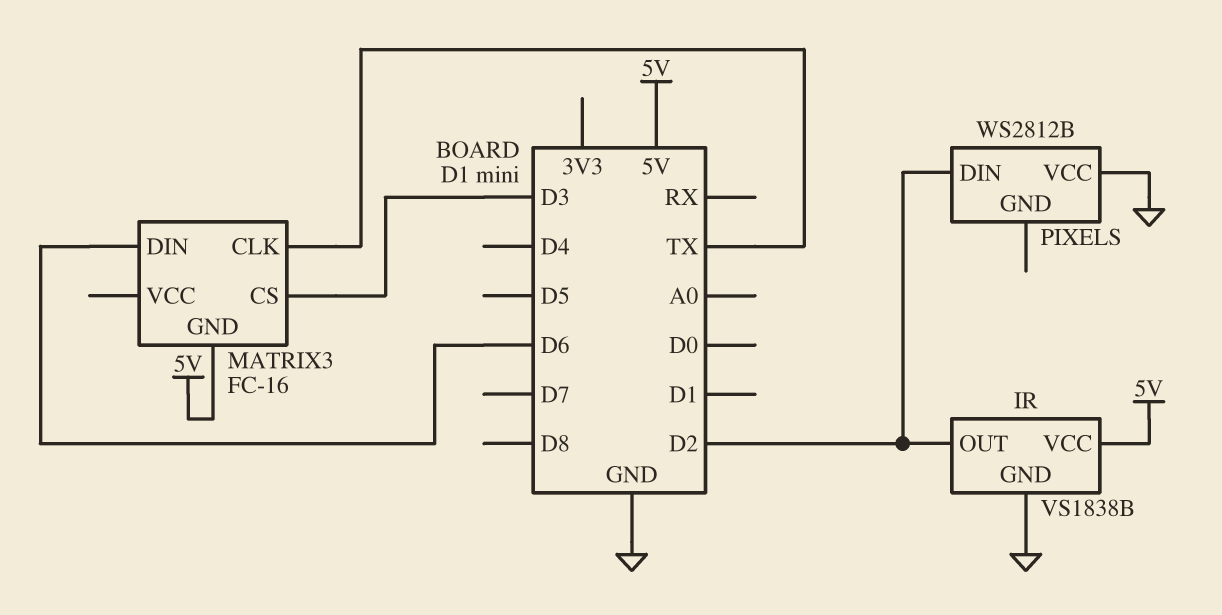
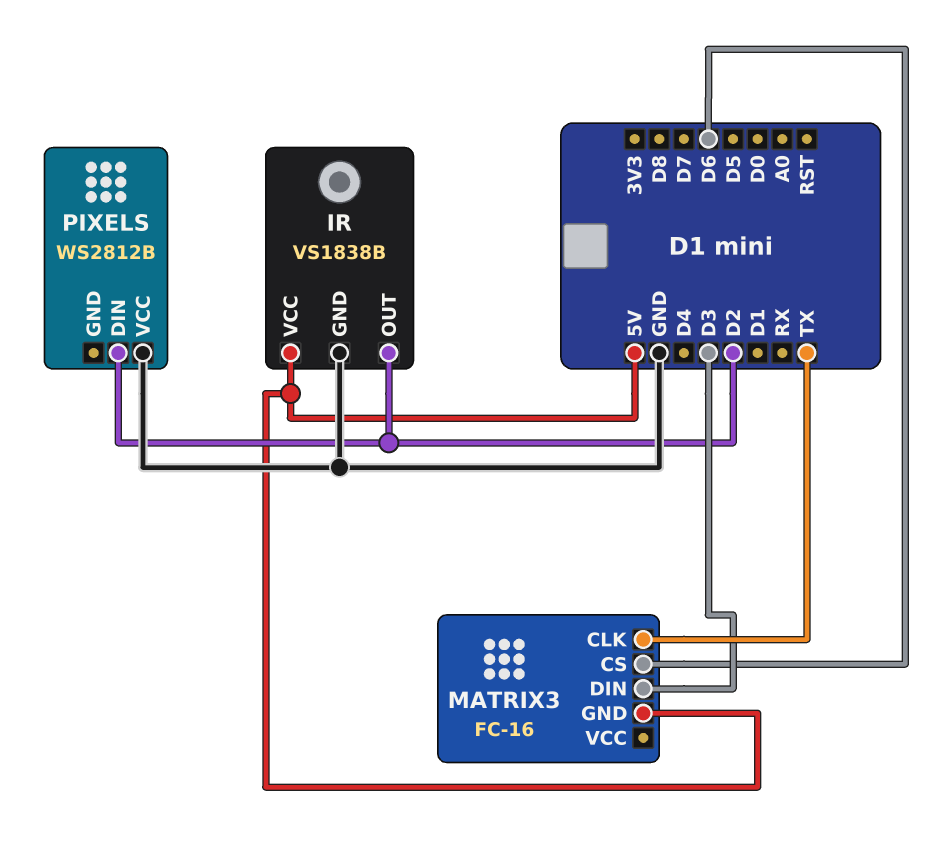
MATRIX3 pin CS: D3 -> D6
MATRIX3 pin DIN: D6 -> D3

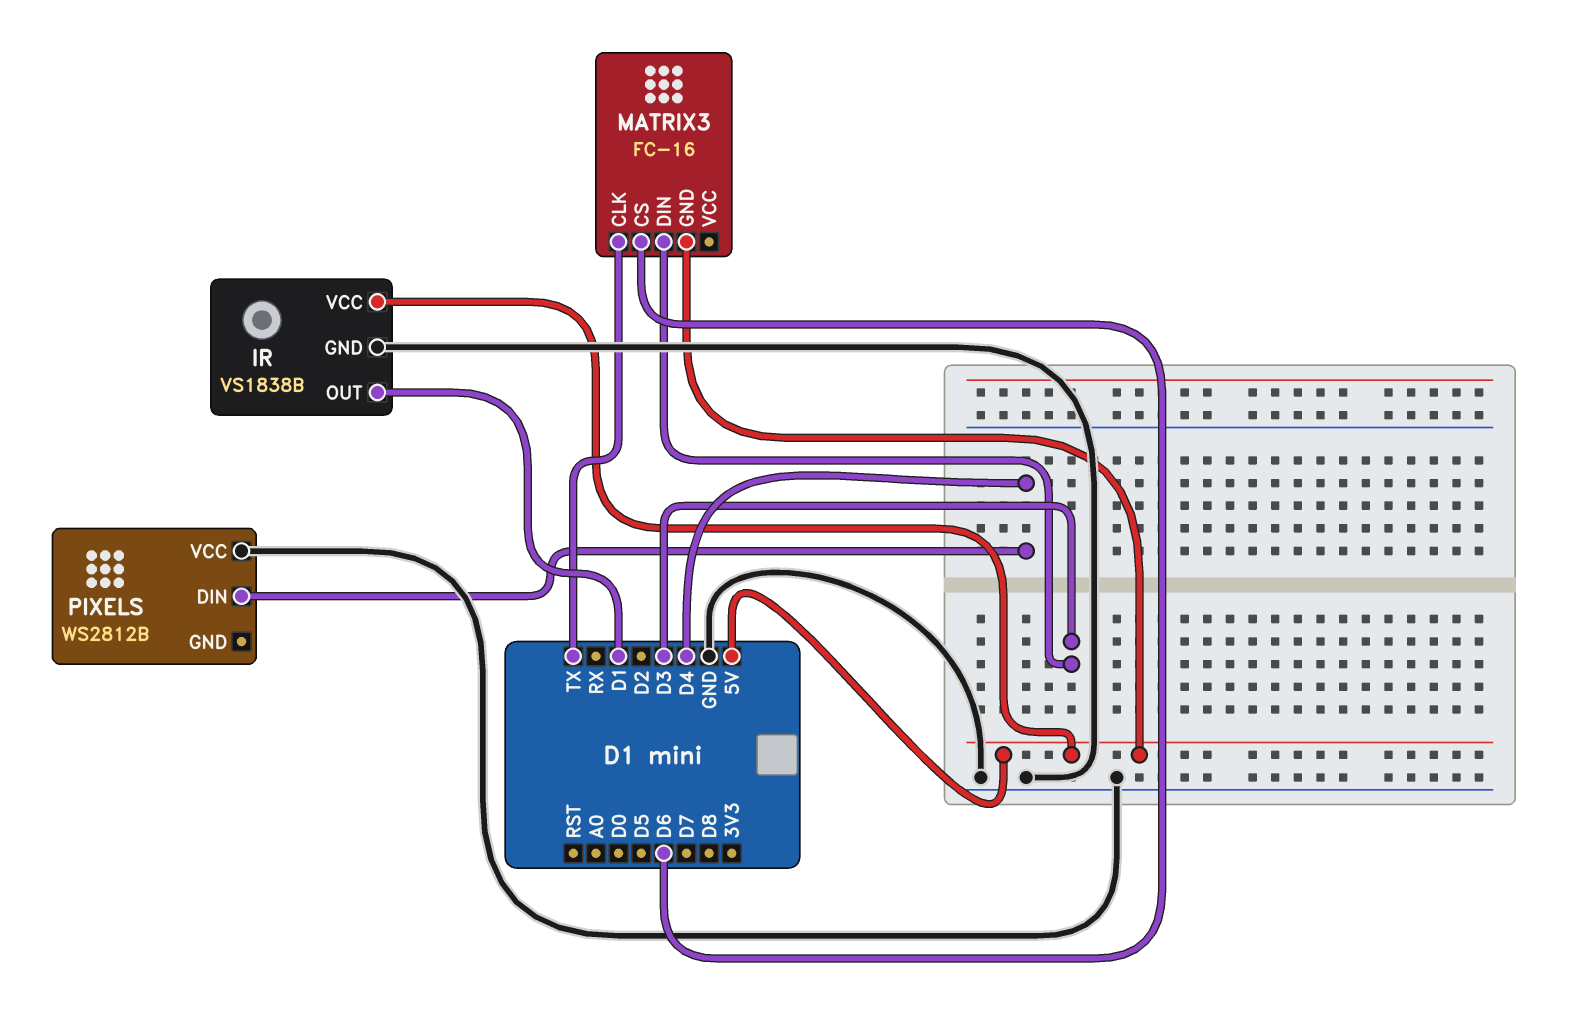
IR pin OUT: D2 -> D1
PIXELS pin DIN: D2 -> D4

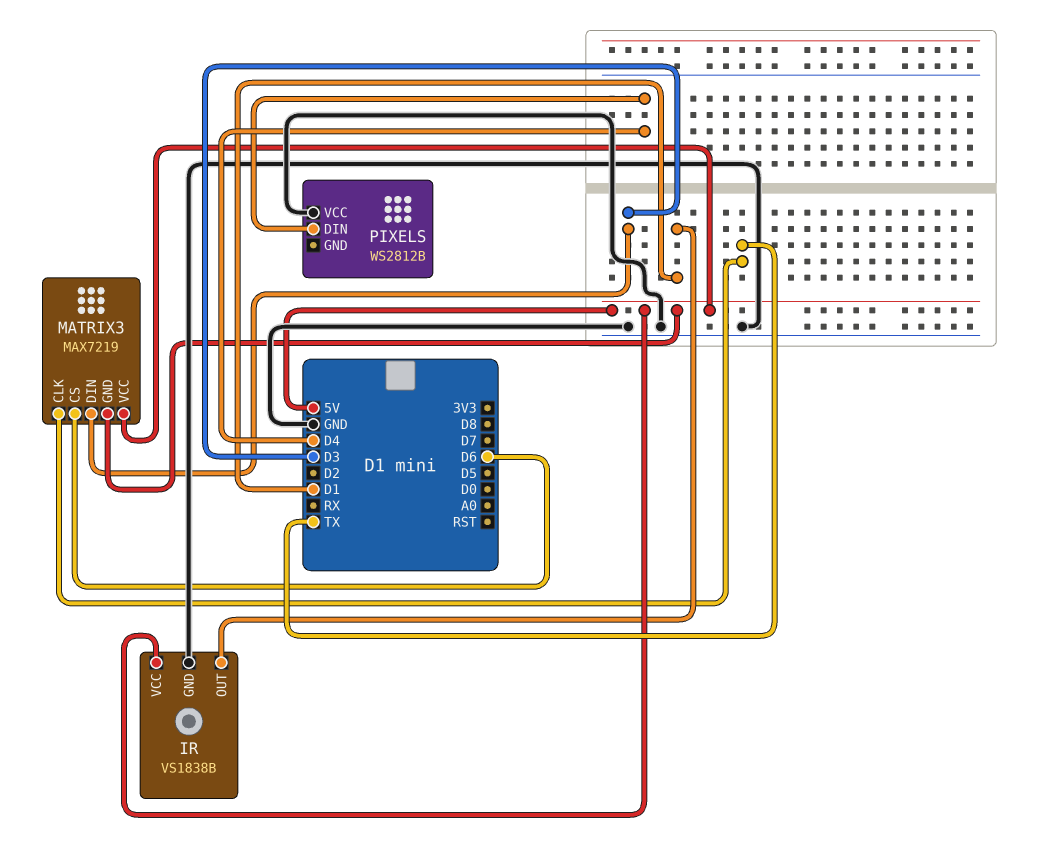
MATRIX3: FC-16 -> MAX7219
MATRIX3 pin VCC: none -> 5V

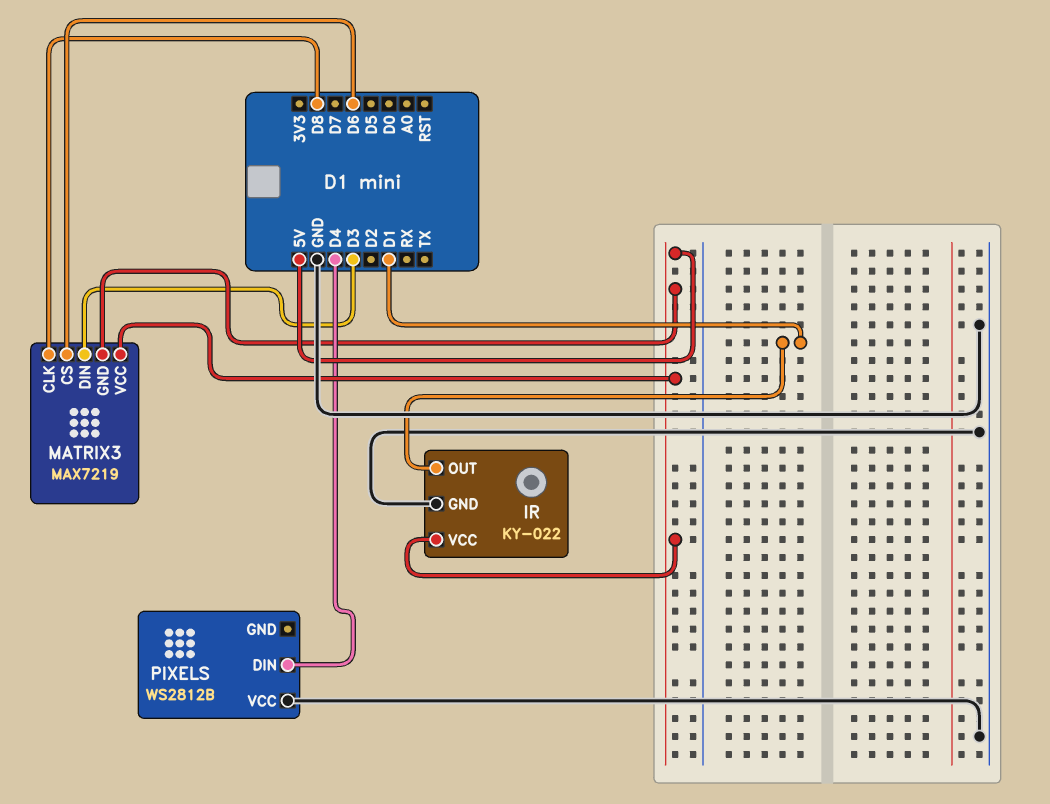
IR: VS1838B -> KY-022
MATRIX3 pin CLK: TX -> D8

